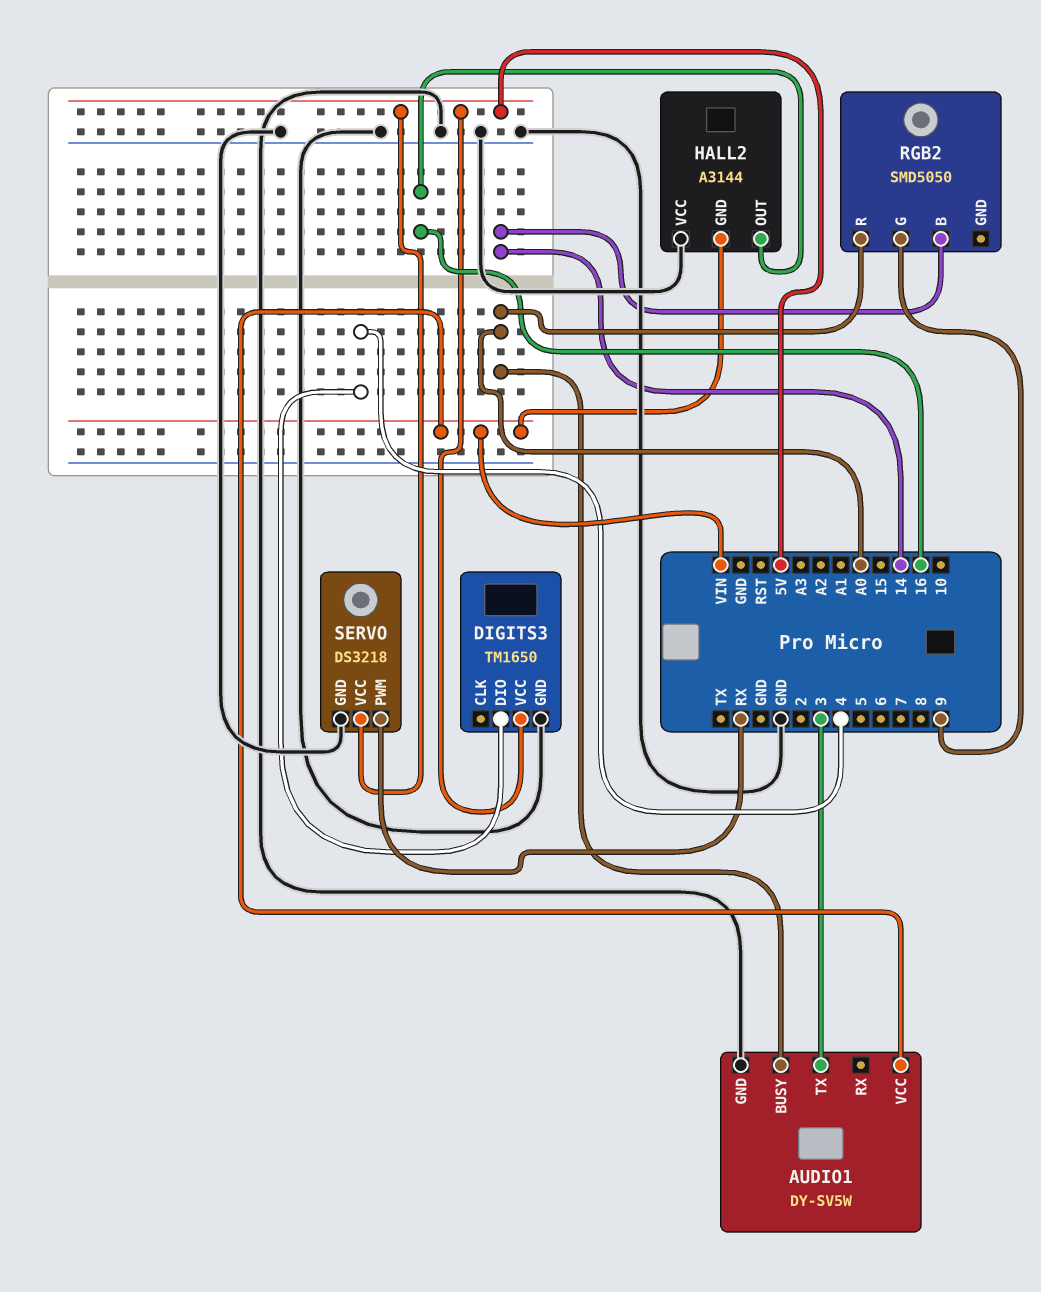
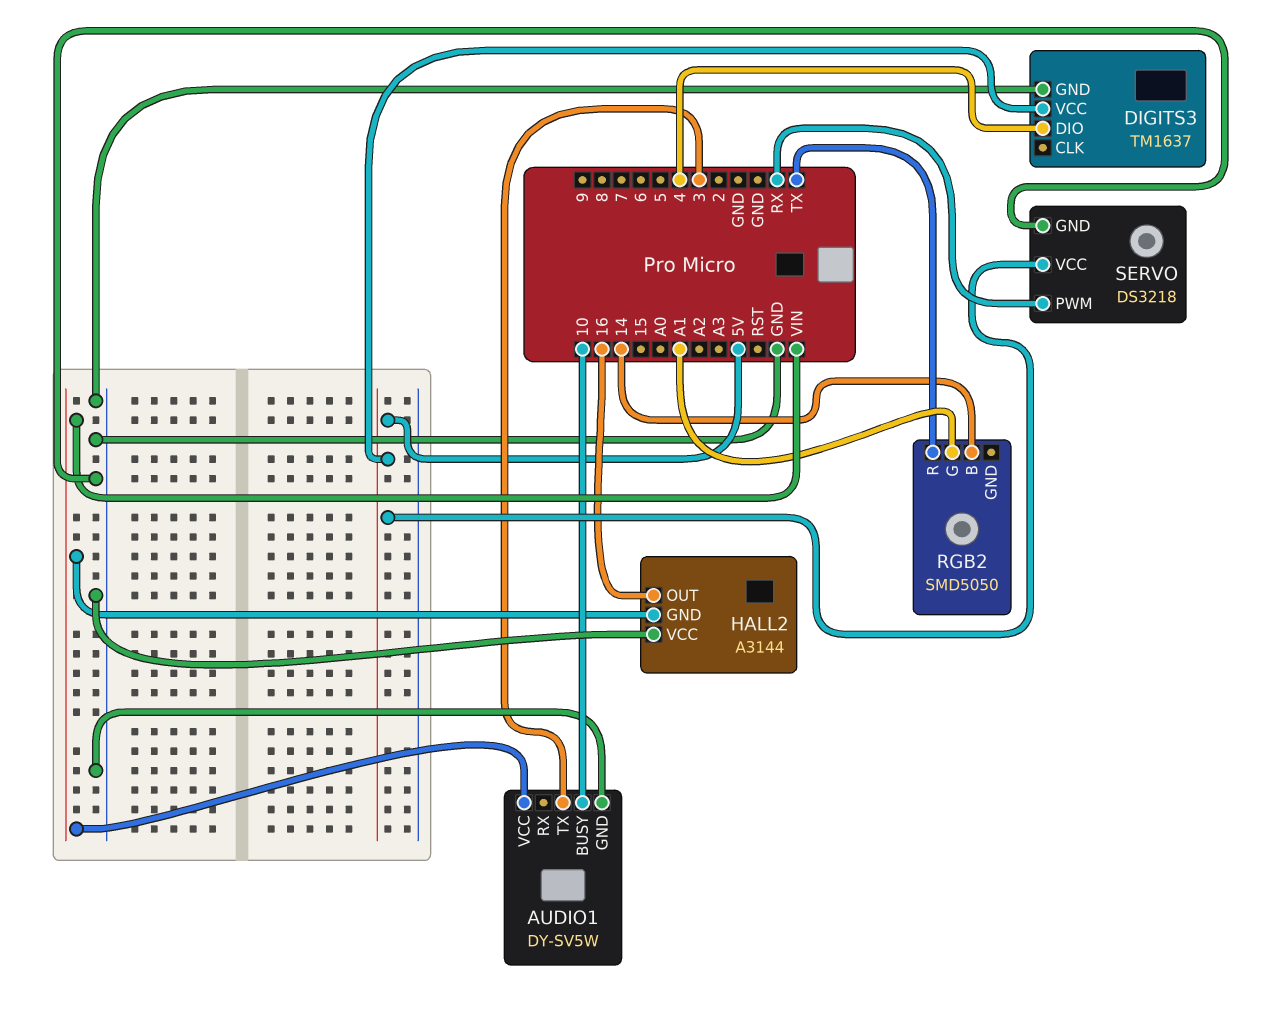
AUDIO1 pin BUSY: A0 -> 10
DIGITS3: TM1650 -> TM1637
RGB2 pin G: 9 -> A1
RGB2 pin R: A0 -> TX

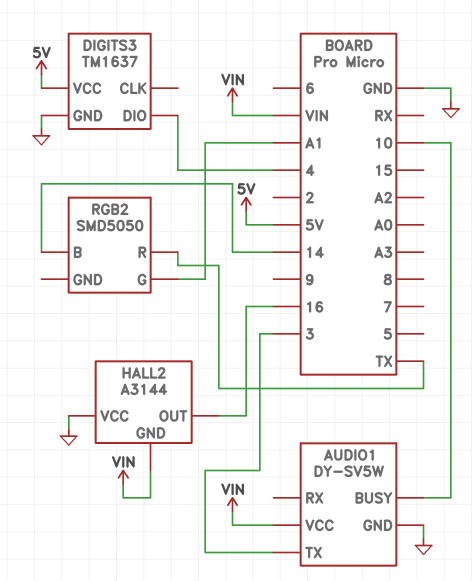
SERVO: DS3218 -> none
SERVO pin GND: GND -> none
SERVO pin PWM: RX -> none
SERVO pin VCC: 5V -> none

